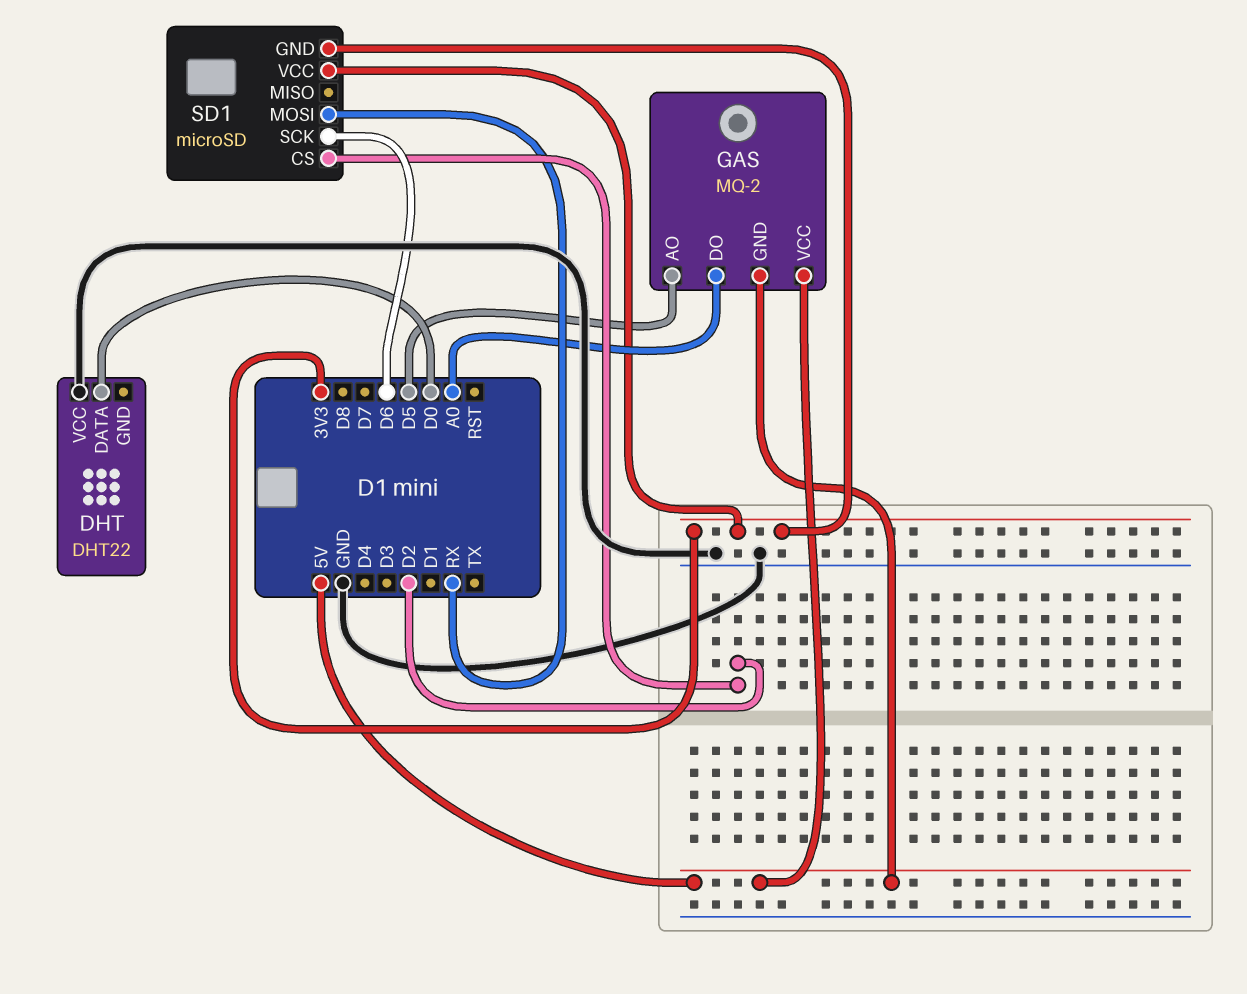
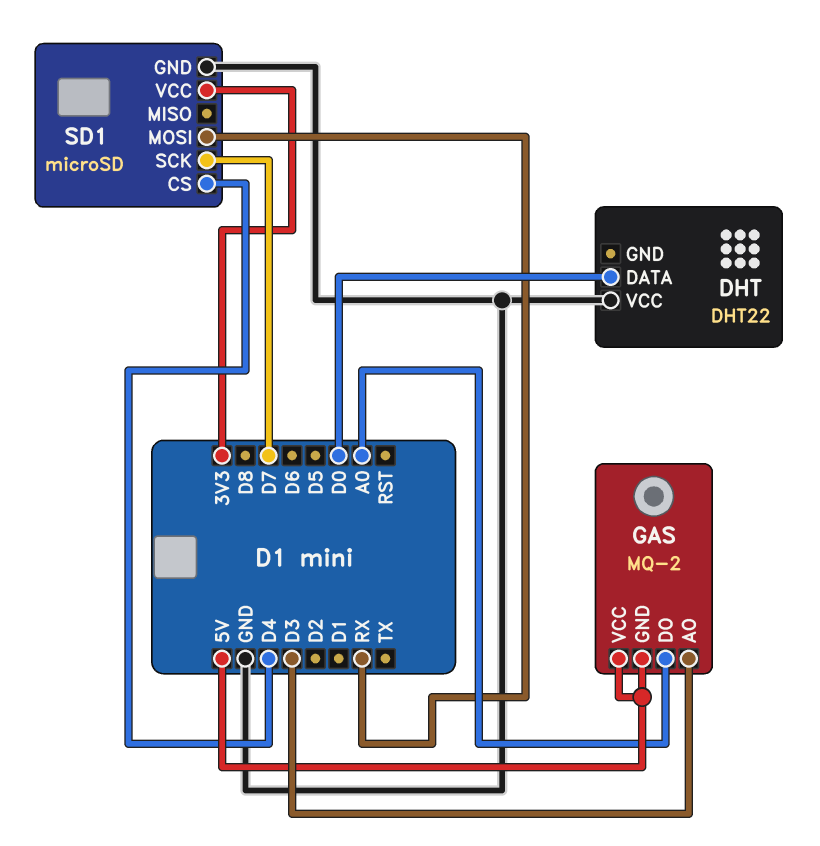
GAS pin AO: D5 -> D3
SD1 pin CS: D2 -> D4
SD1 pin GND: 3V3 -> GND
SD1 pin SCK: D6 -> D7

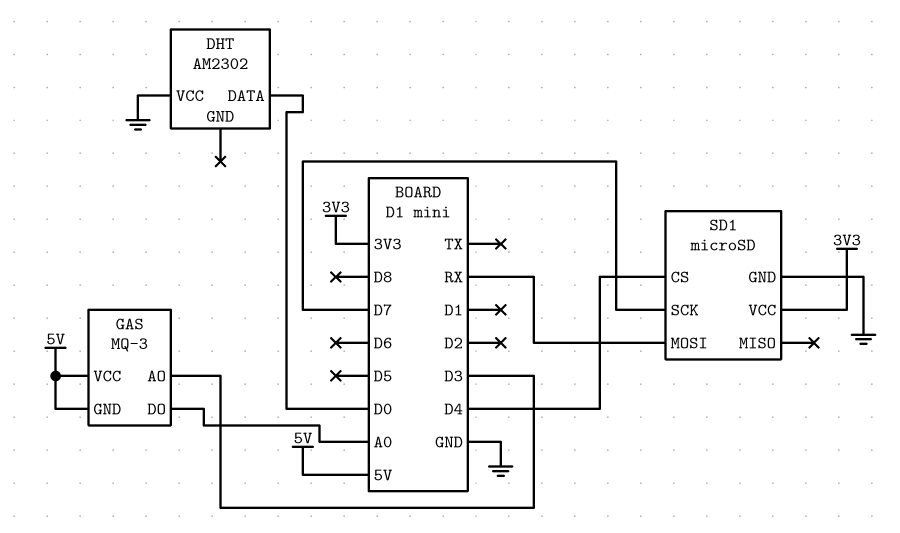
DHT: DHT22 -> AM2302
GAS: MQ-2 -> MQ-3

